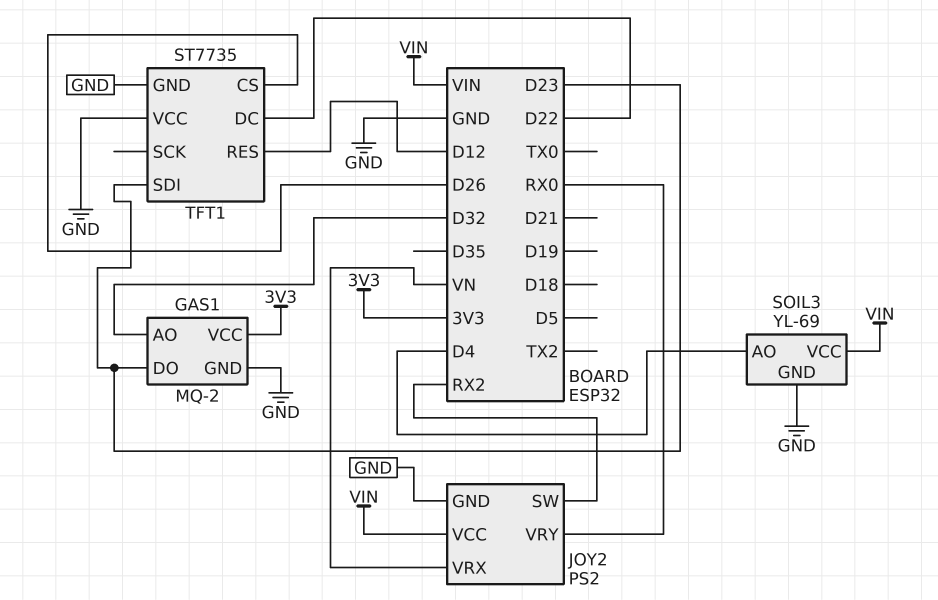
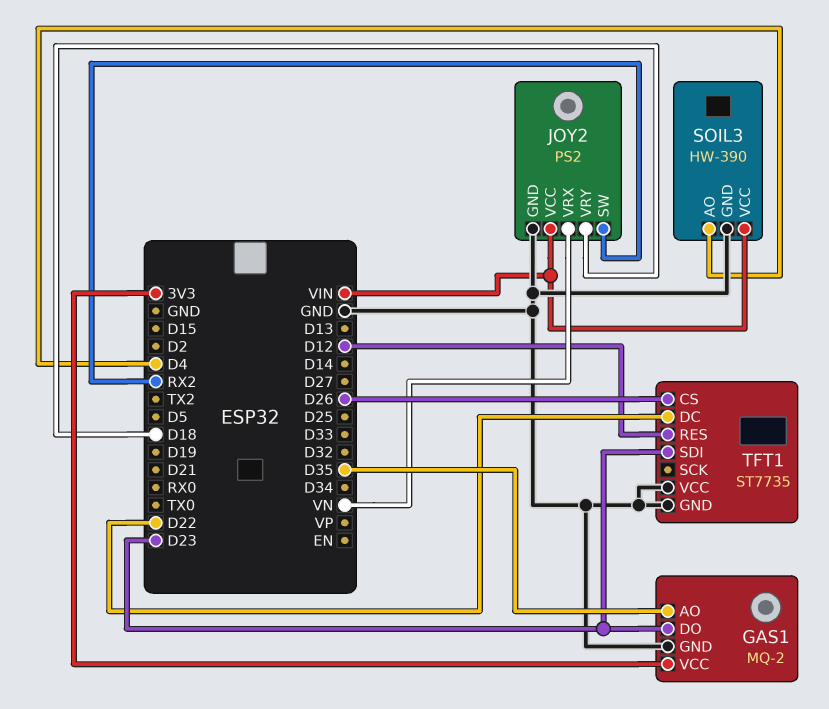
GAS1 pin AO: D32 -> D35
JOY2 pin VRY: RX0 -> D18
SOIL3: YL-69 -> HW-390

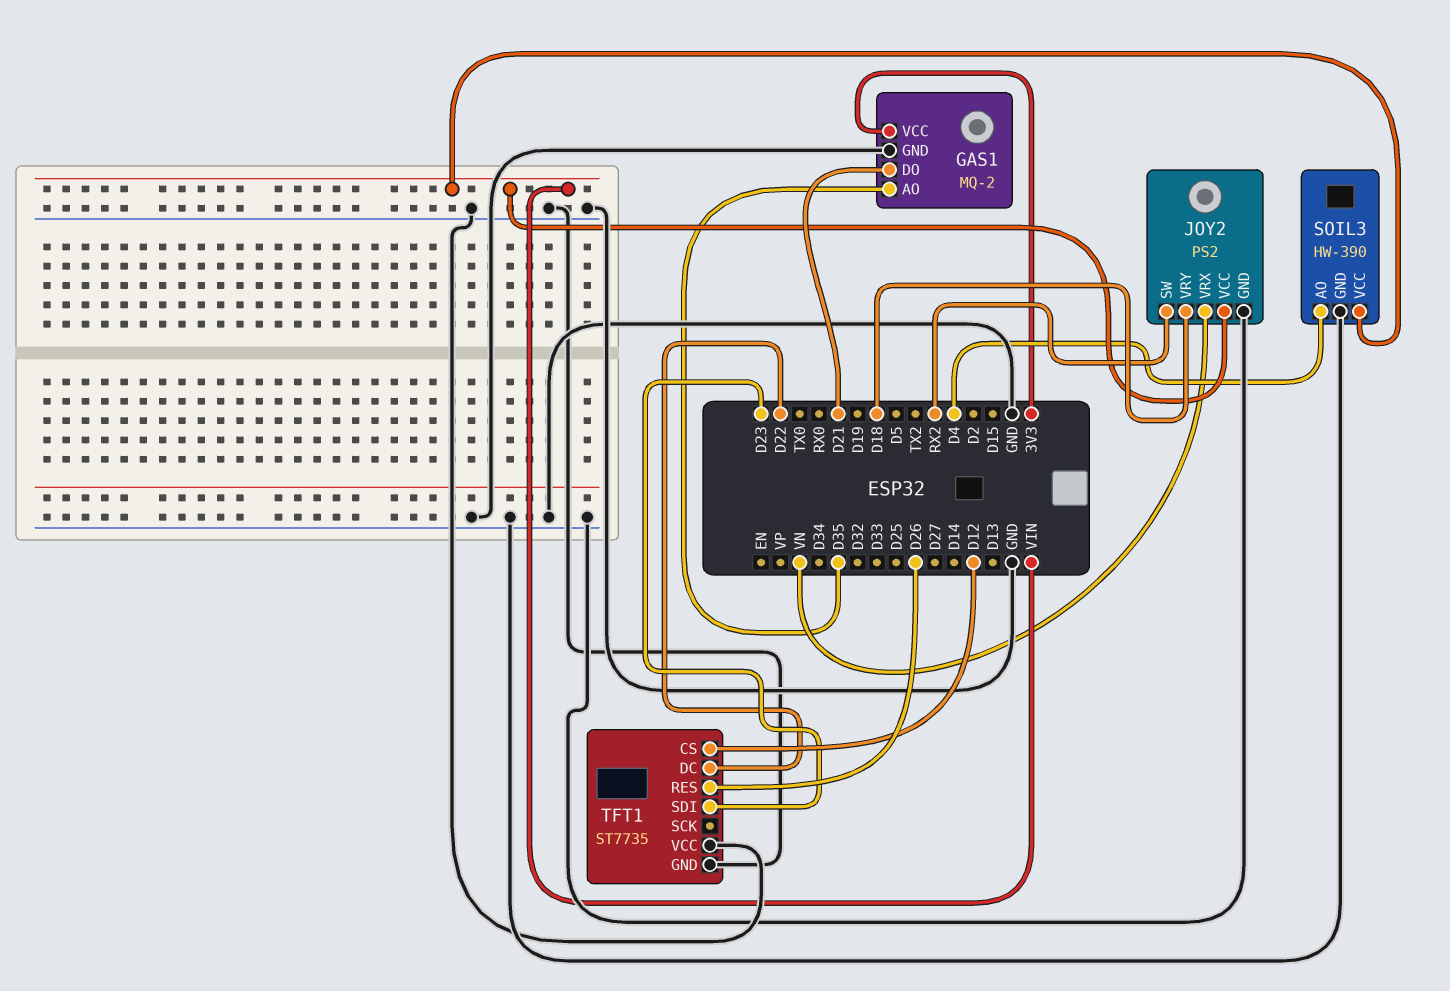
GAS1 pin DO: D23 -> D21
TFT1 pin CS: D26 -> D12
TFT1 pin RES: D12 -> D26

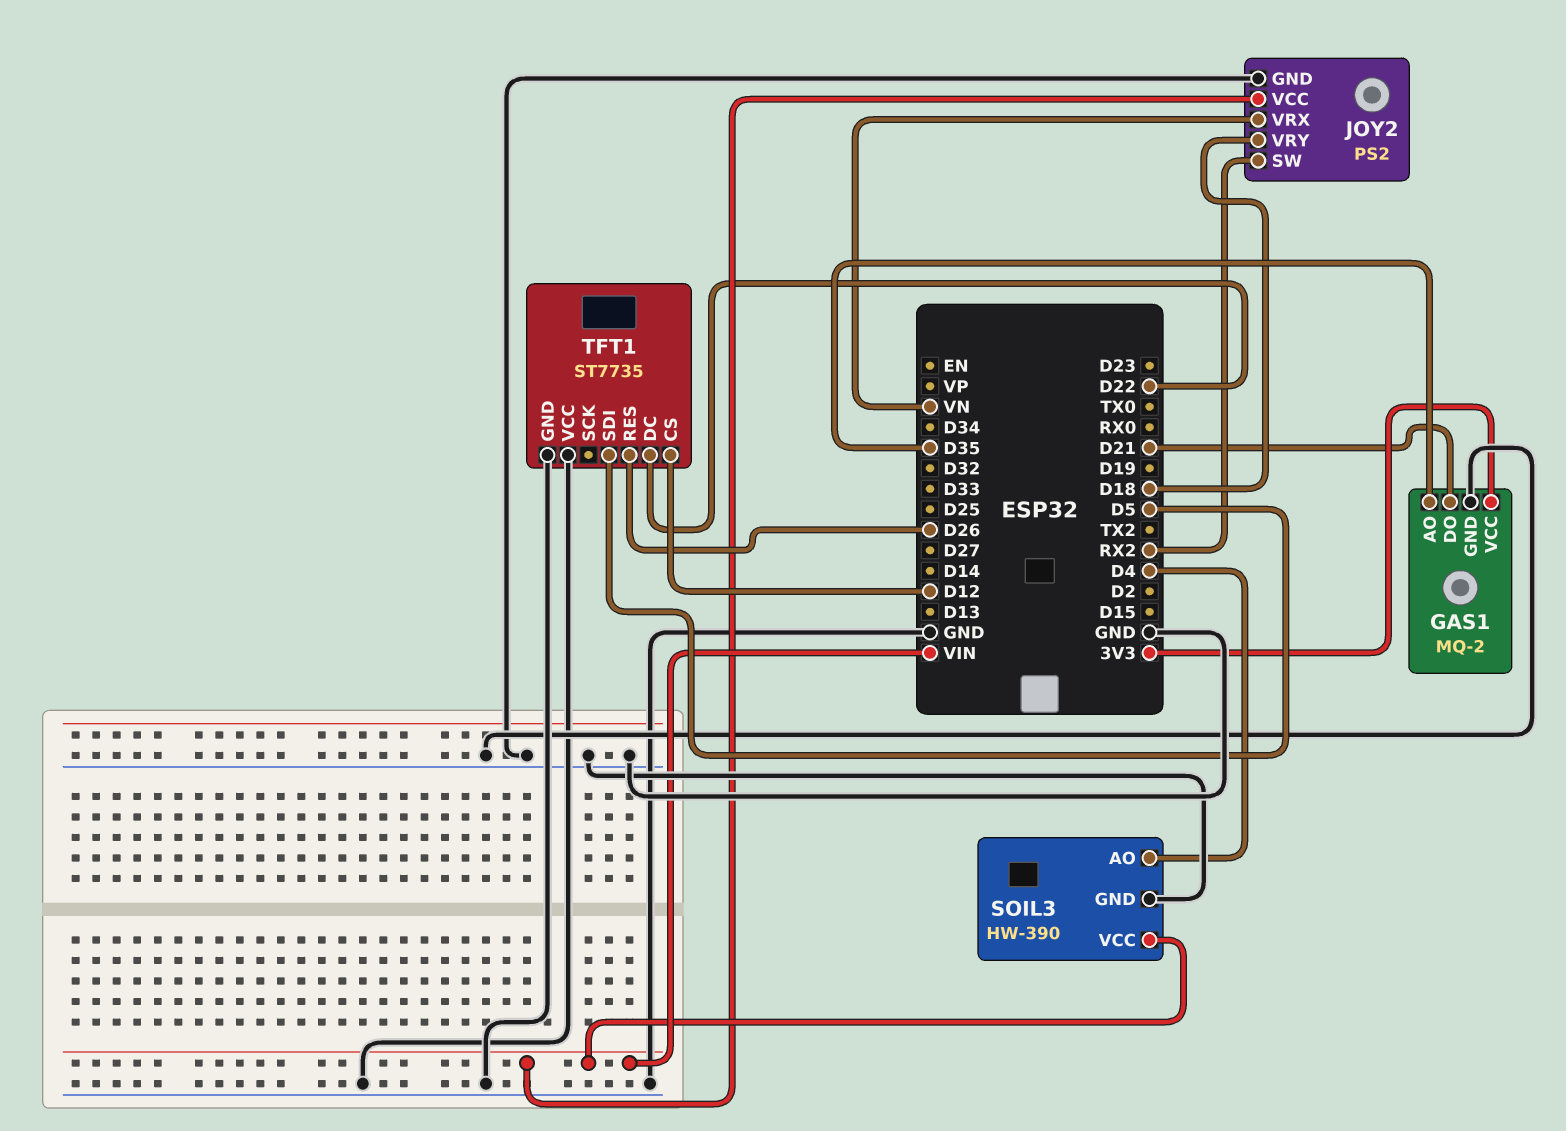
TFT1 pin SDI: D23 -> D5

